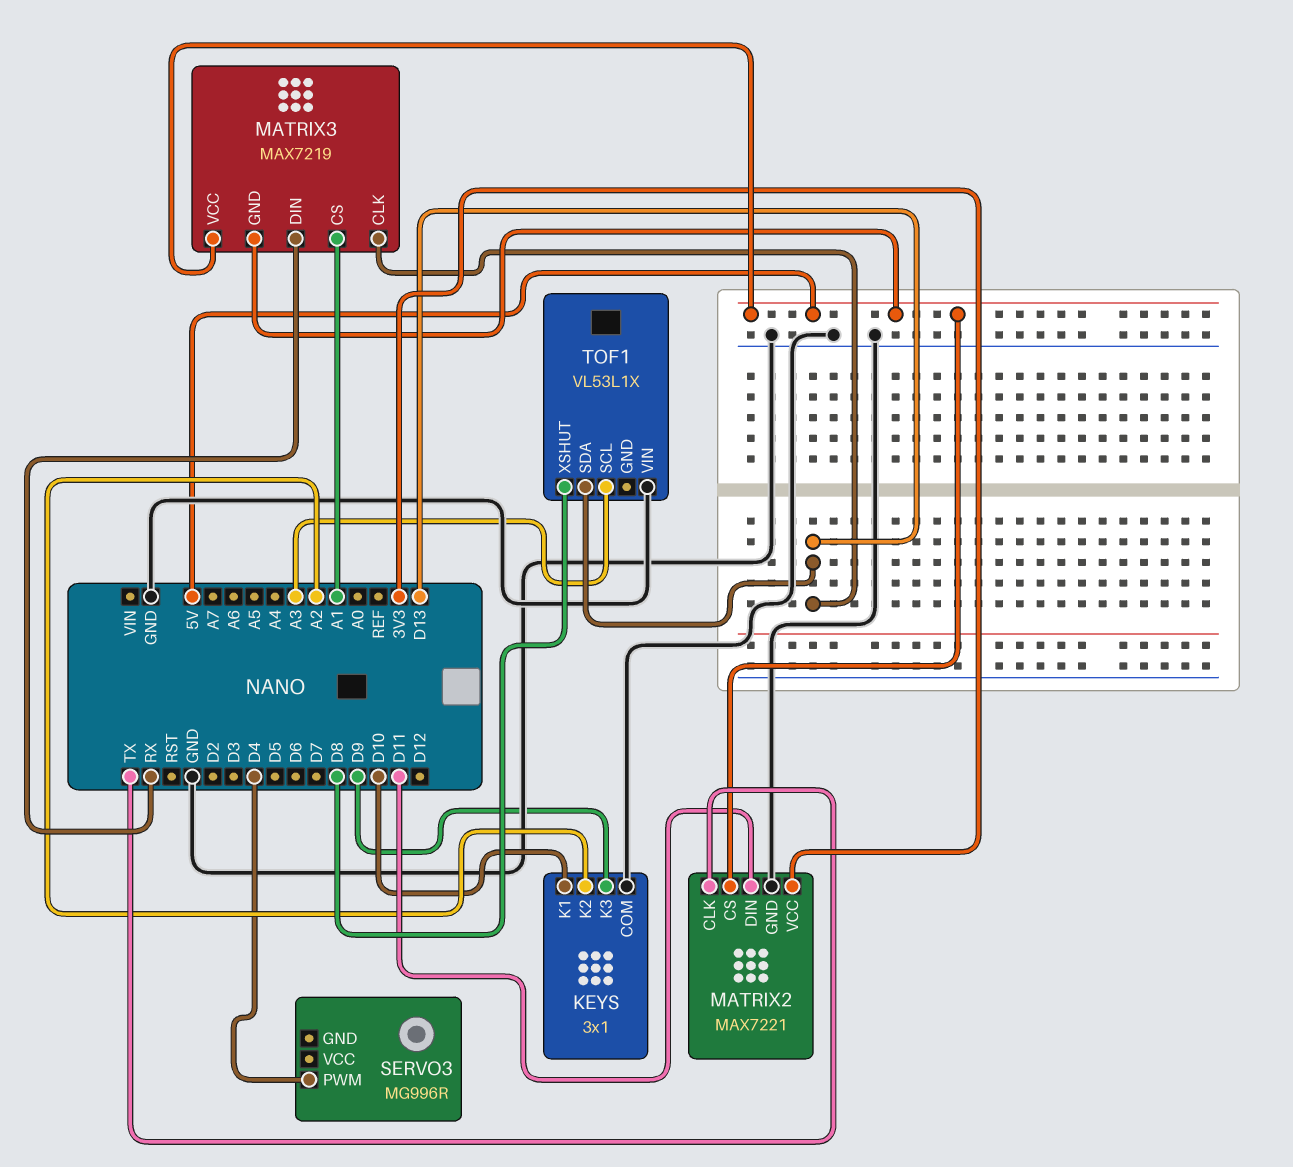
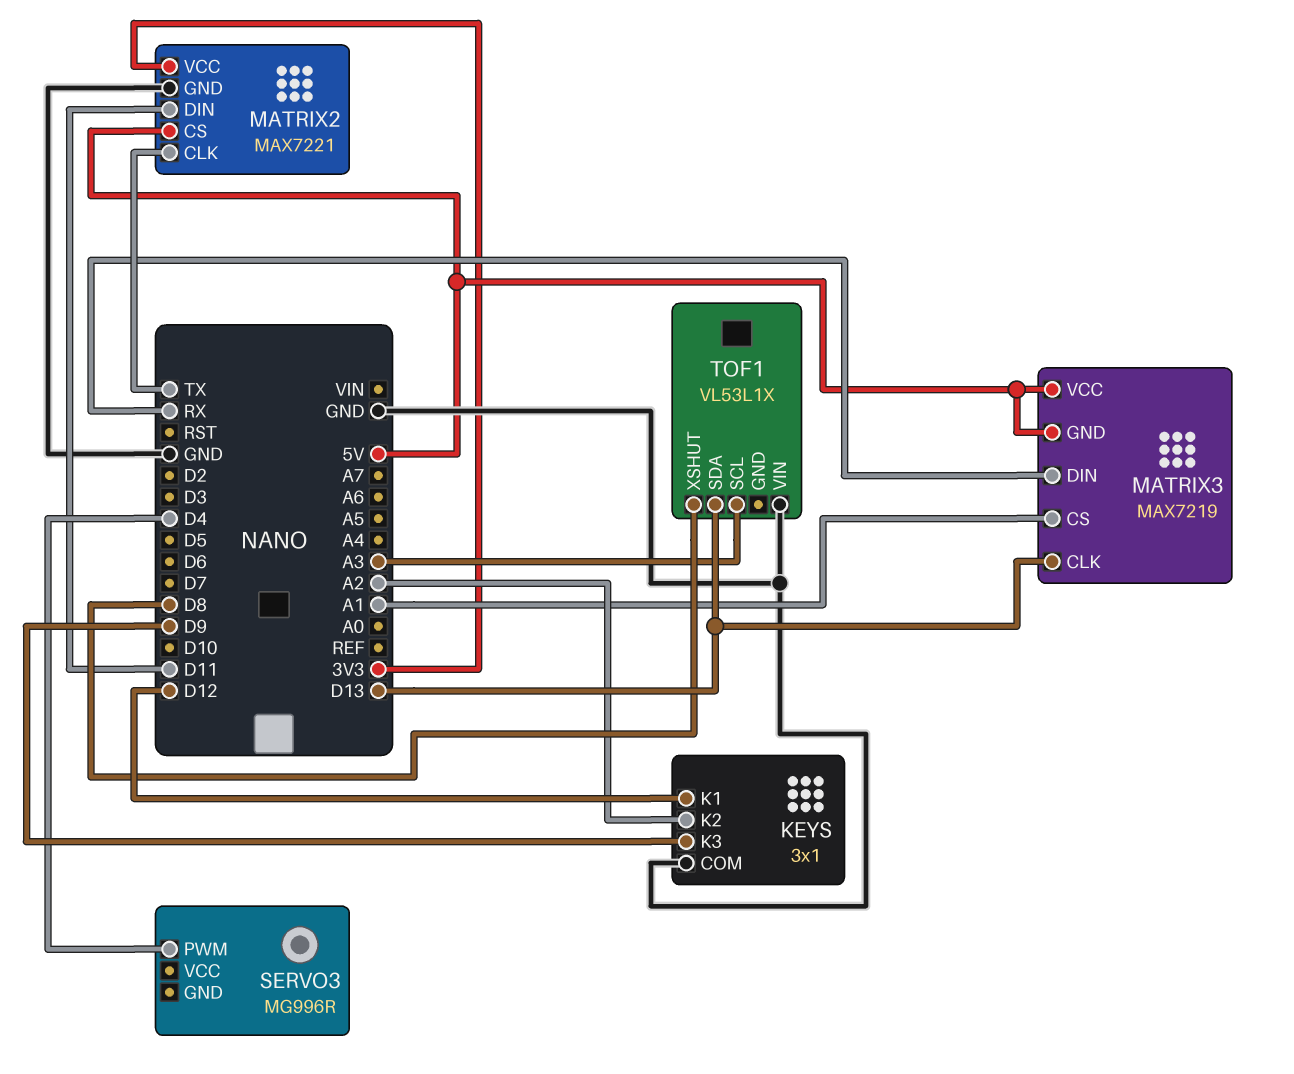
KEYS pin K1: D10 -> D12

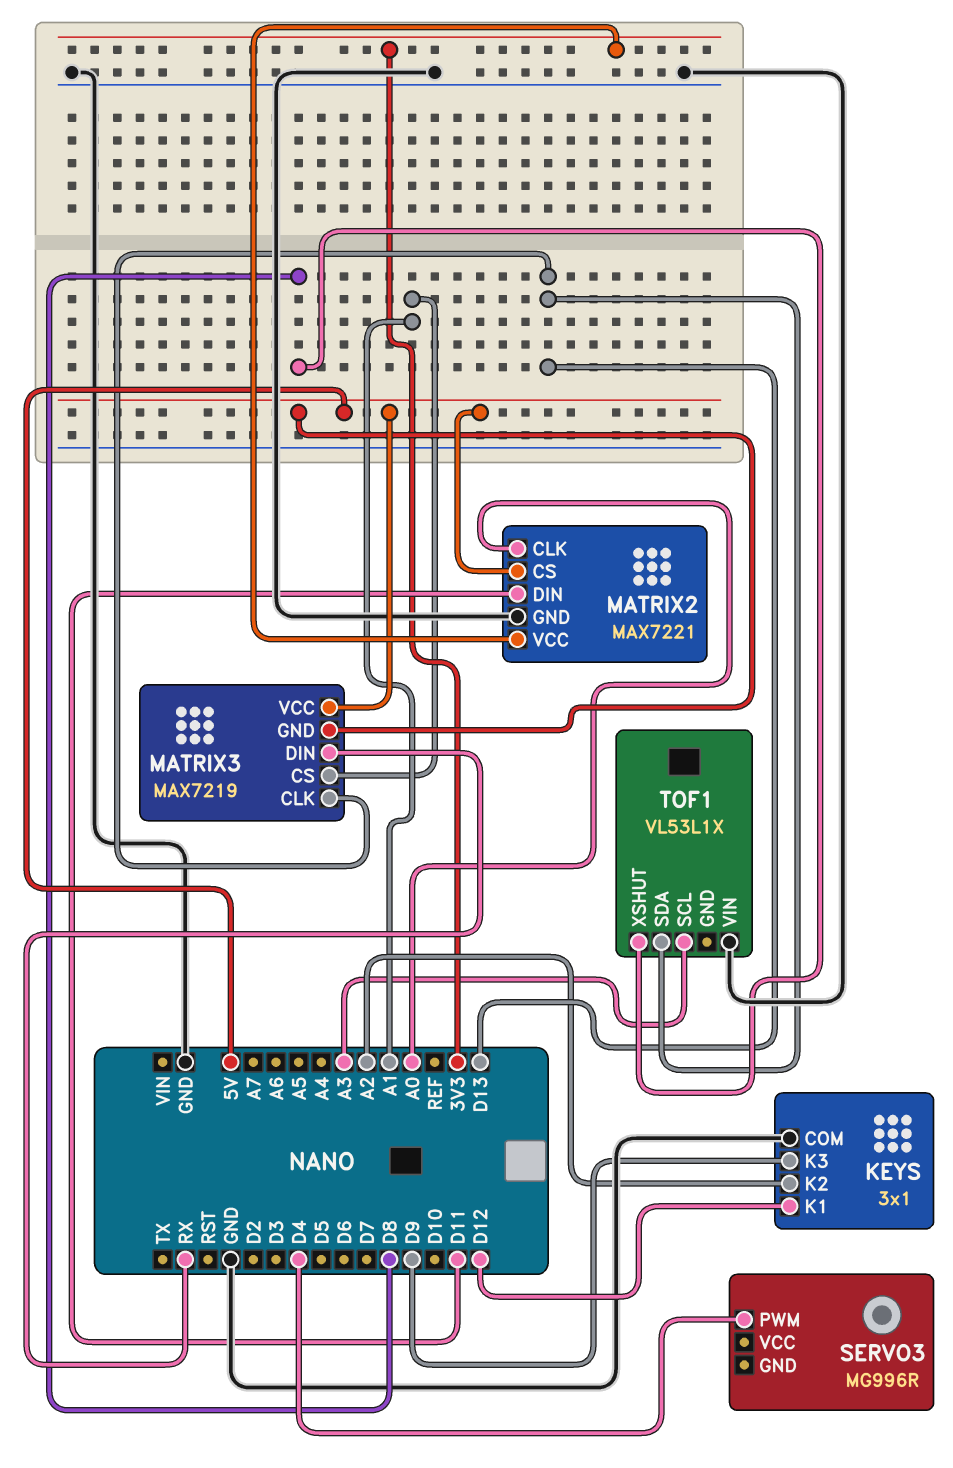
MATRIX2 pin CLK: TX -> A0

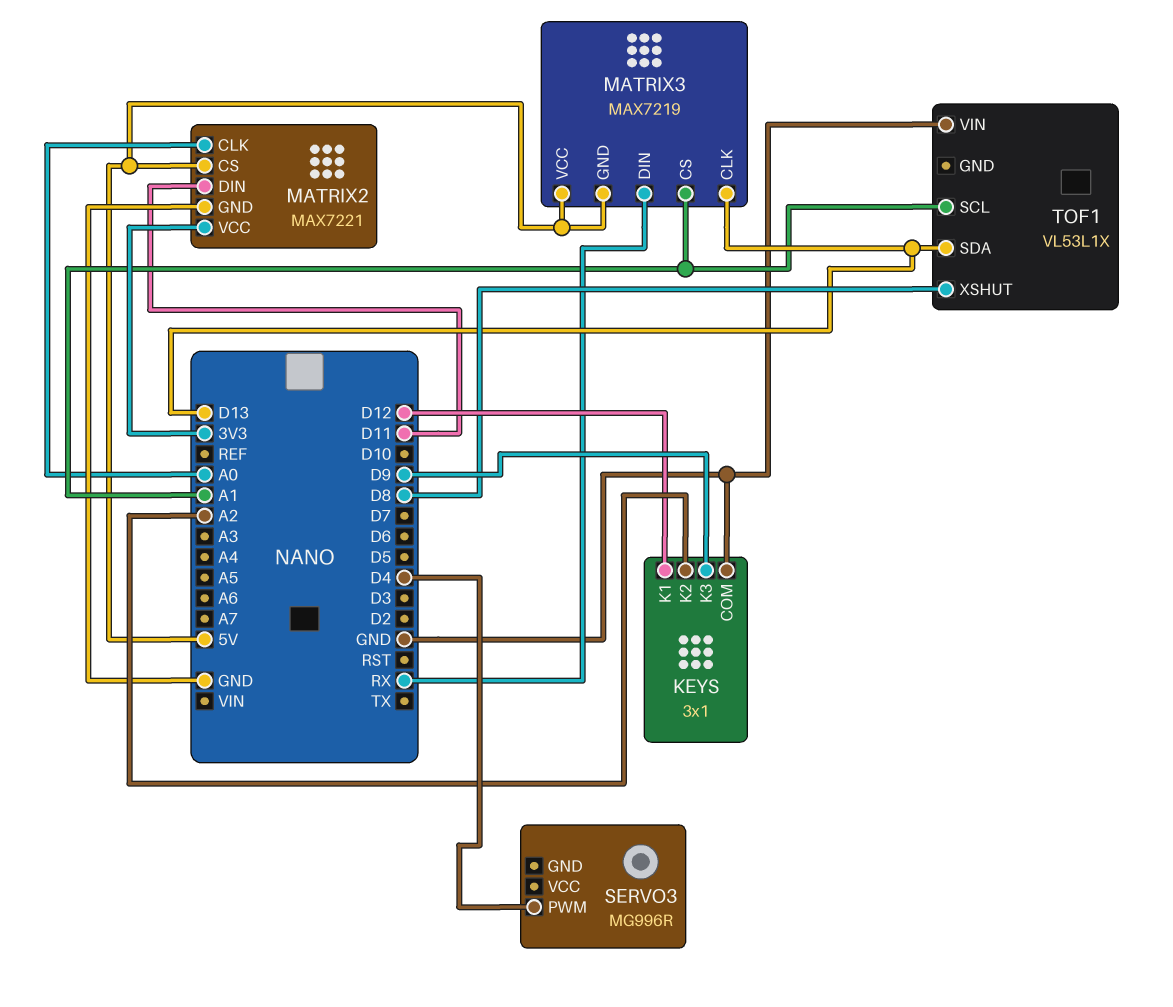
TOF1 pin SCL: A3 -> A1

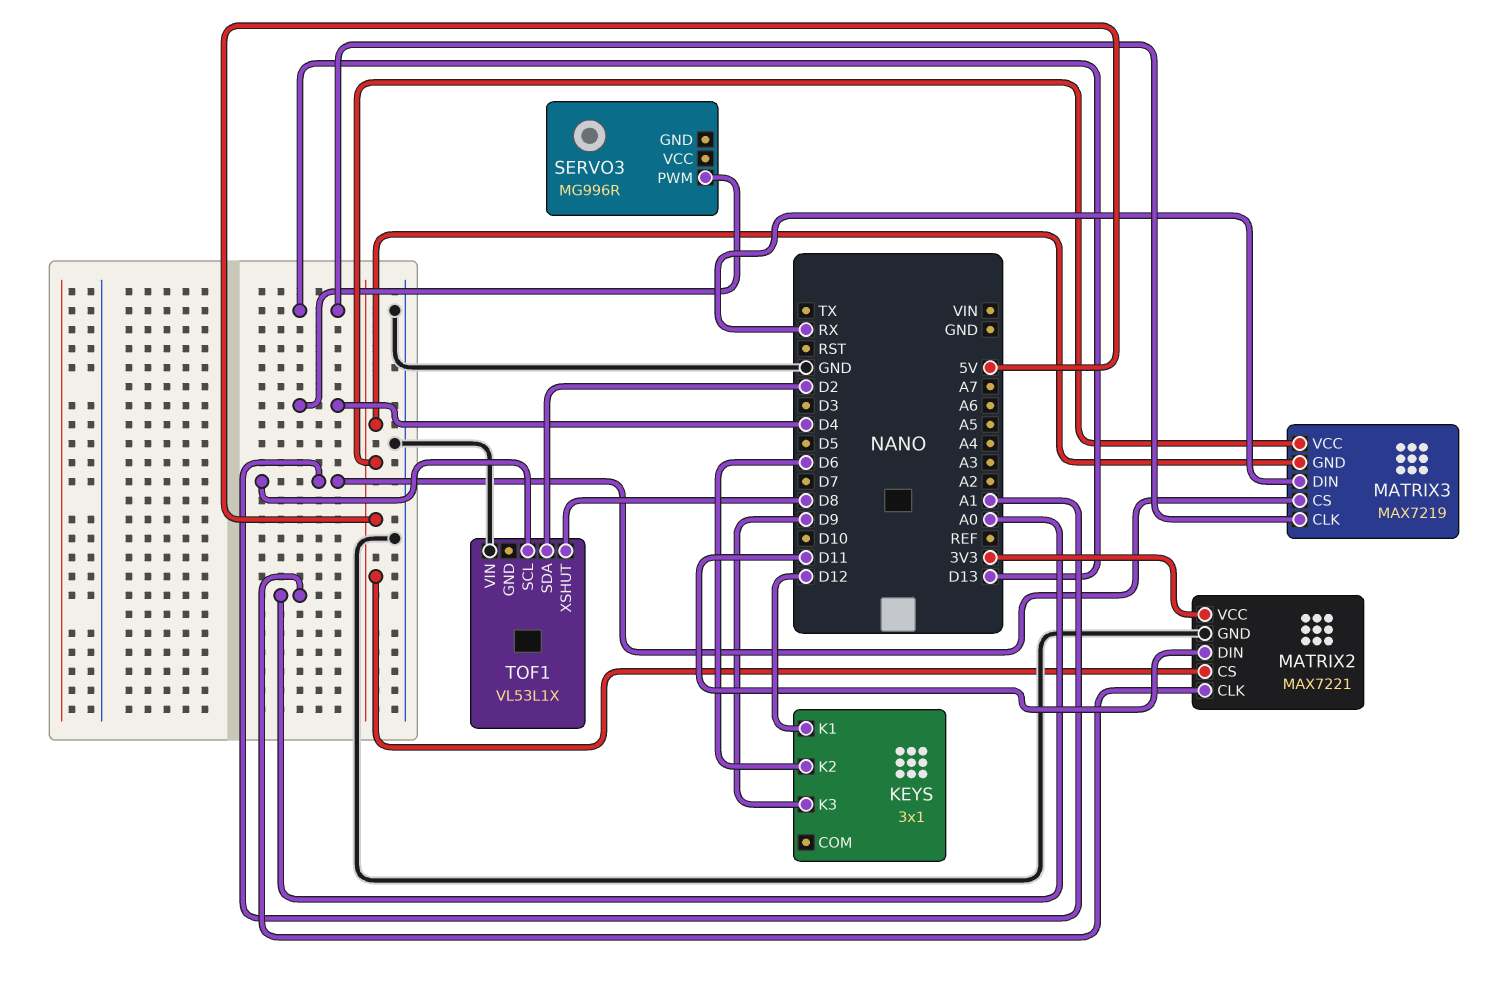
KEYS pin COM: GND -> none
KEYS pin K2: A2 -> D6
TOF1 pin SDA: D13 -> D2

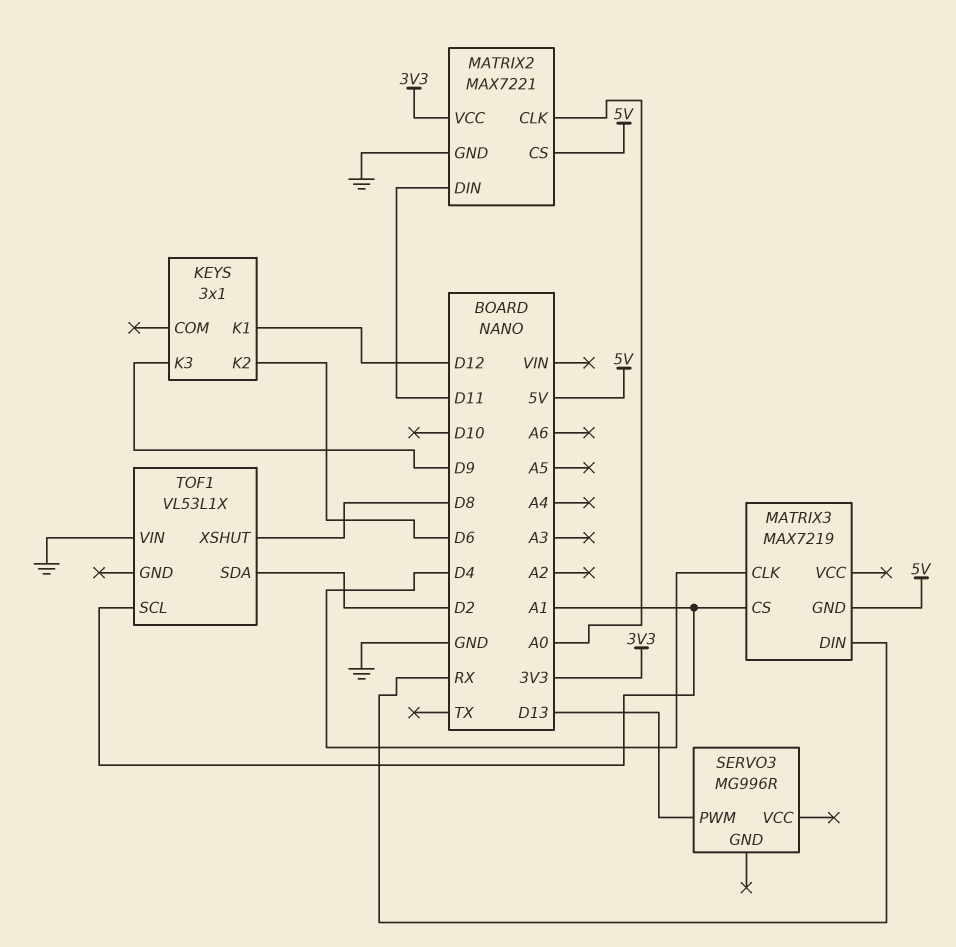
MATRIX3 pin CLK: D13 -> D4
MATRIX3 pin VCC: 5V -> none
SERVO3 pin PWM: D4 -> D13

